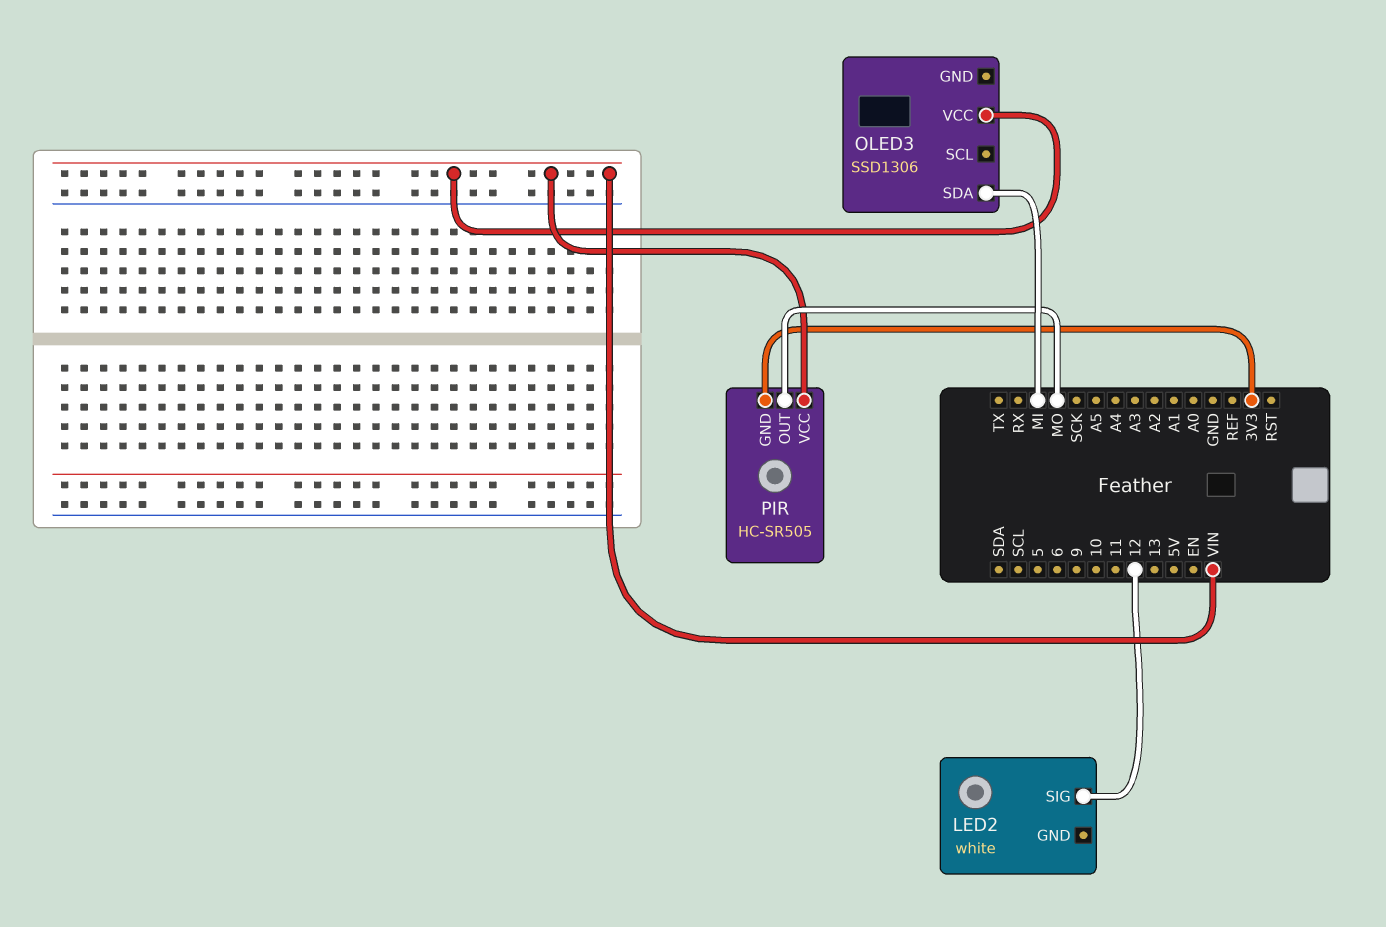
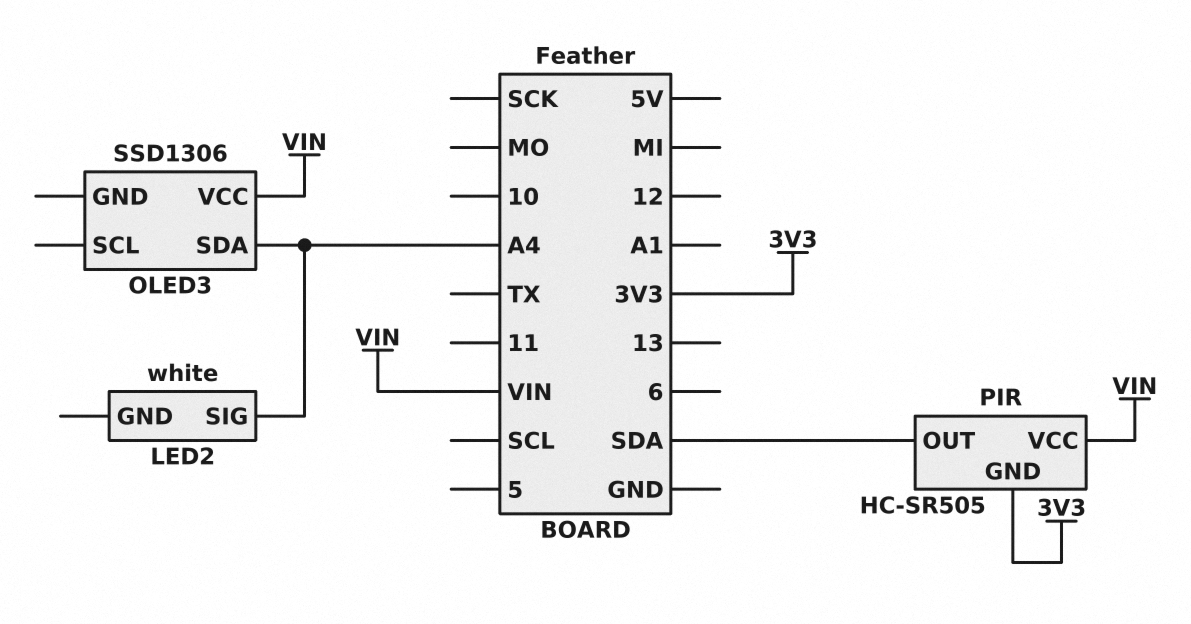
LED2 pin SIG: 12 -> A4
OLED3 pin SDA: MI -> A4
PIR pin OUT: MO -> SDA

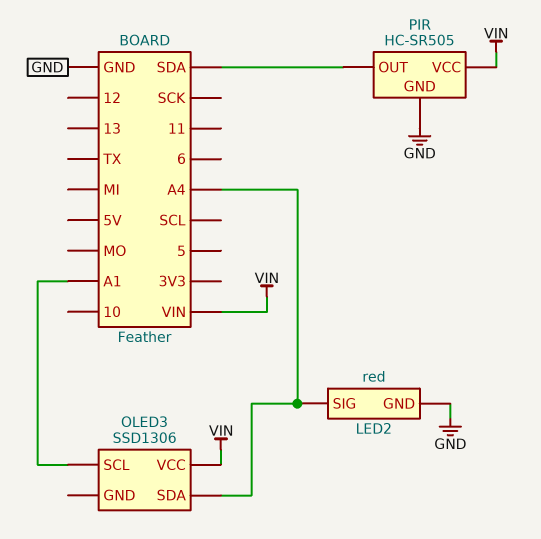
LED2: white -> red
LED2 pin GND: none -> GND
OLED3 pin SCL: none -> A1
PIR pin GND: 3V3 -> GND

